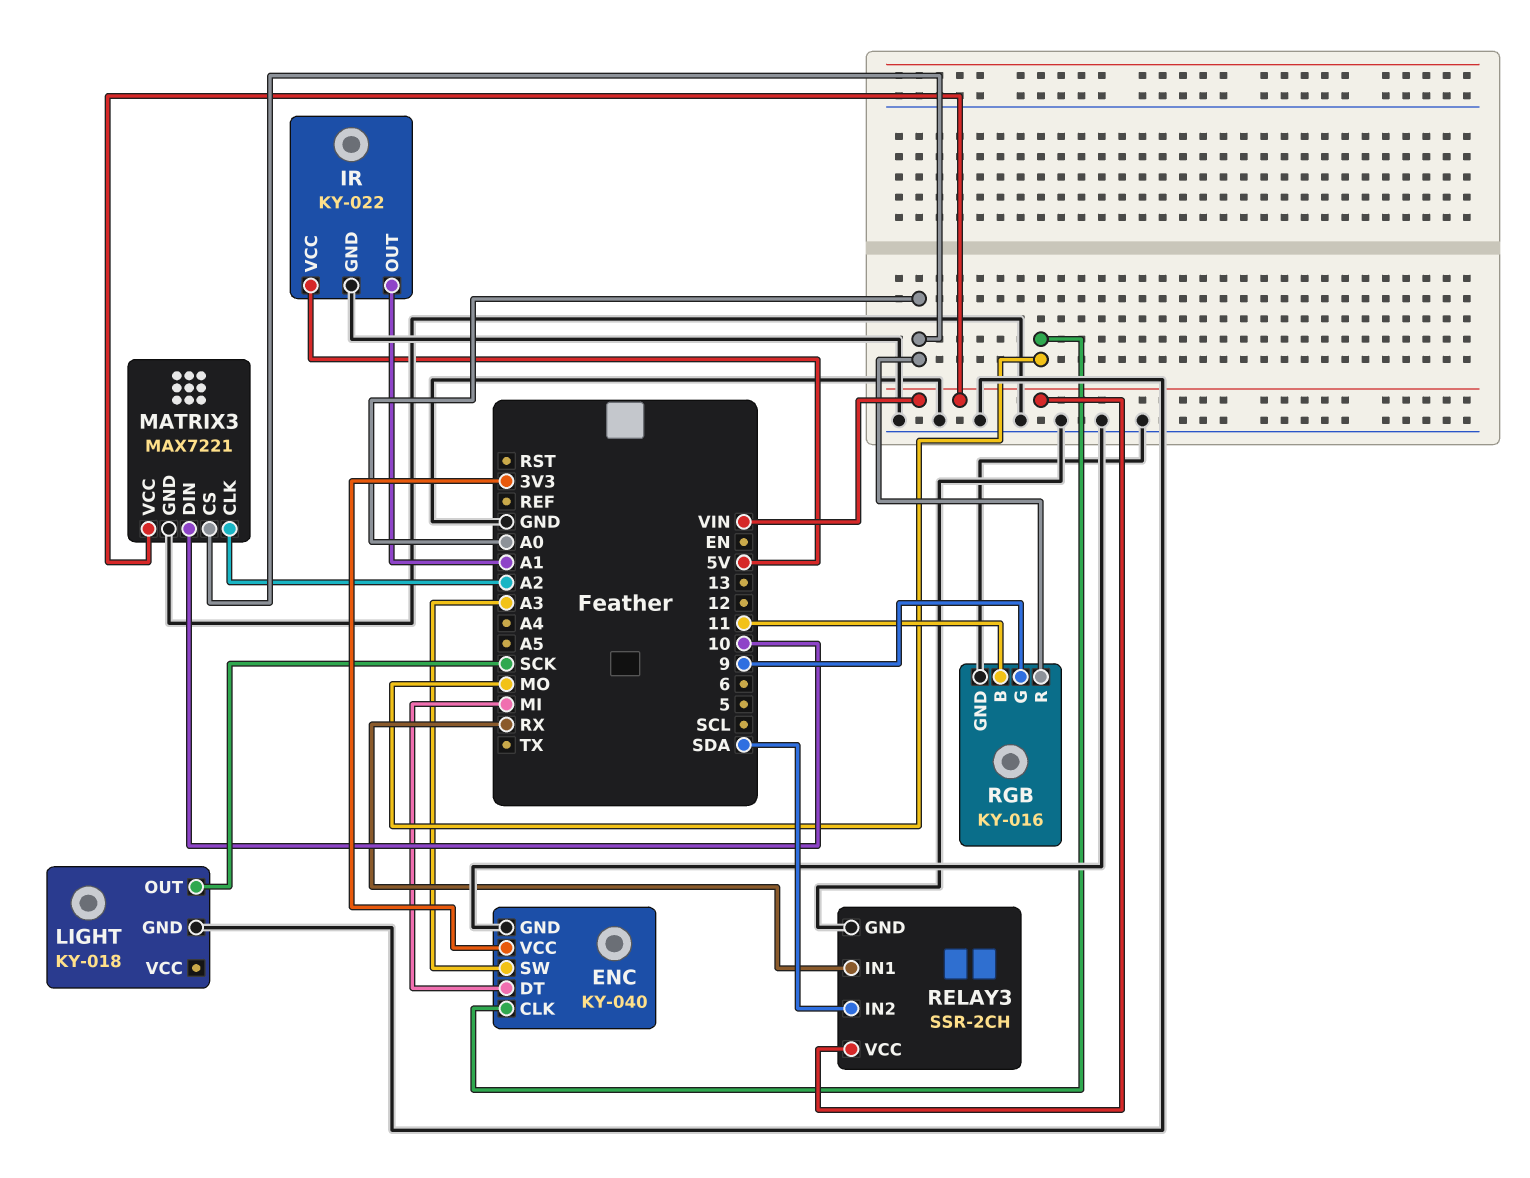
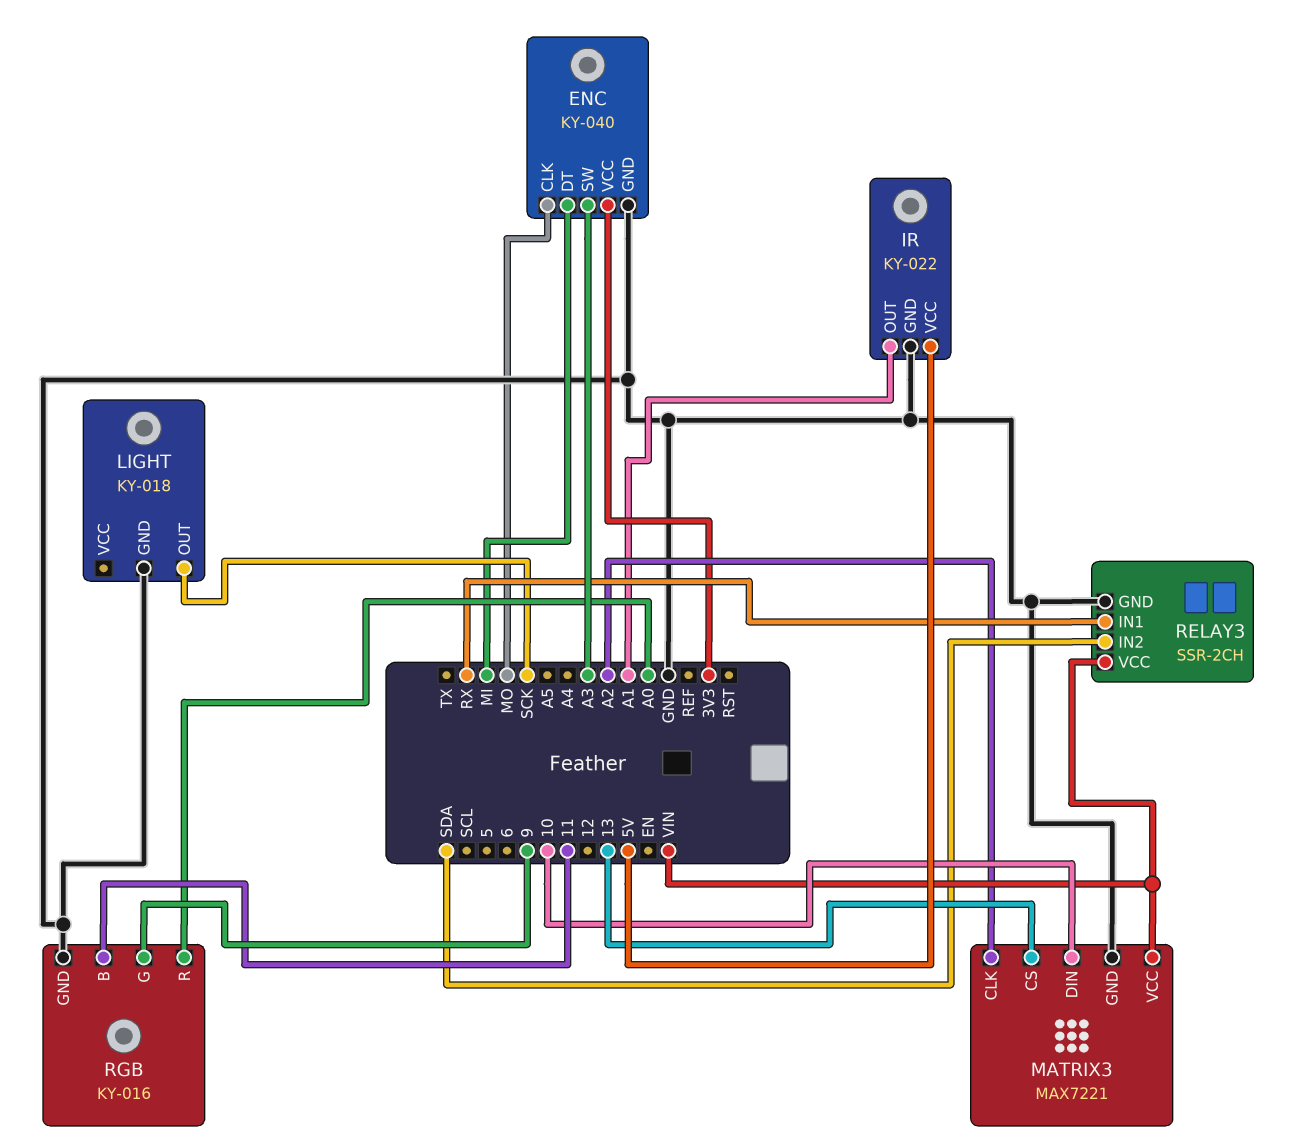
MATRIX3 pin CS: A0 -> 13

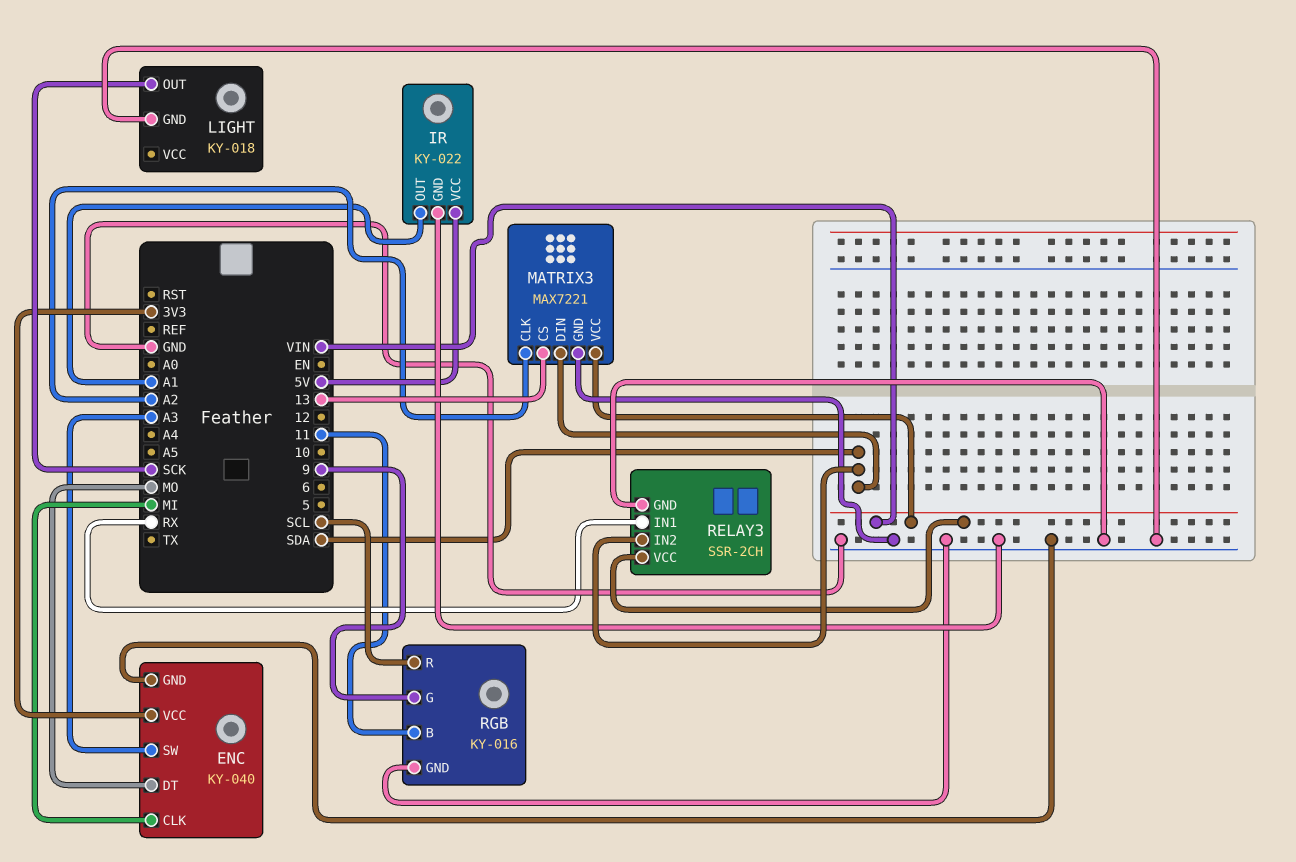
ENC pin CLK: MO -> MI
ENC pin DT: MI -> MO
MATRIX3 pin DIN: 10 -> SDA
RGB pin R: A0 -> SCL

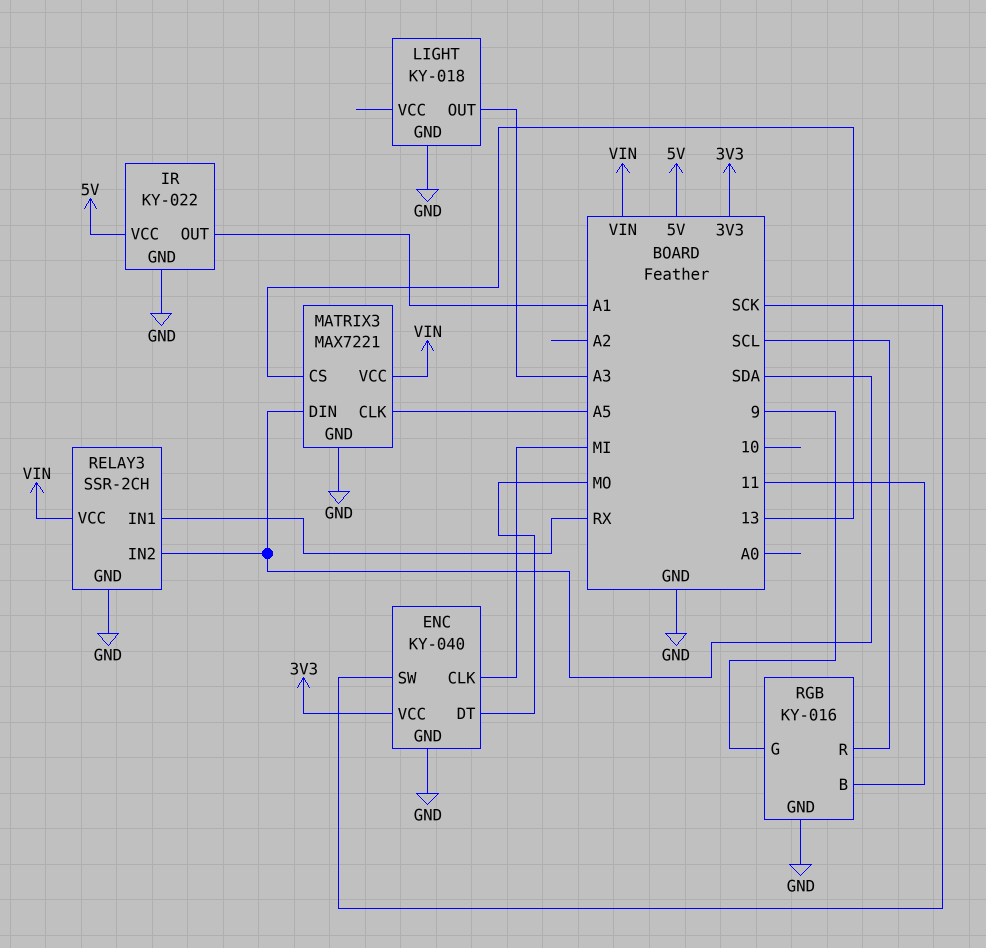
ENC pin SW: A3 -> SCK
LIGHT pin OUT: SCK -> A3
MATRIX3 pin CLK: A2 -> A5

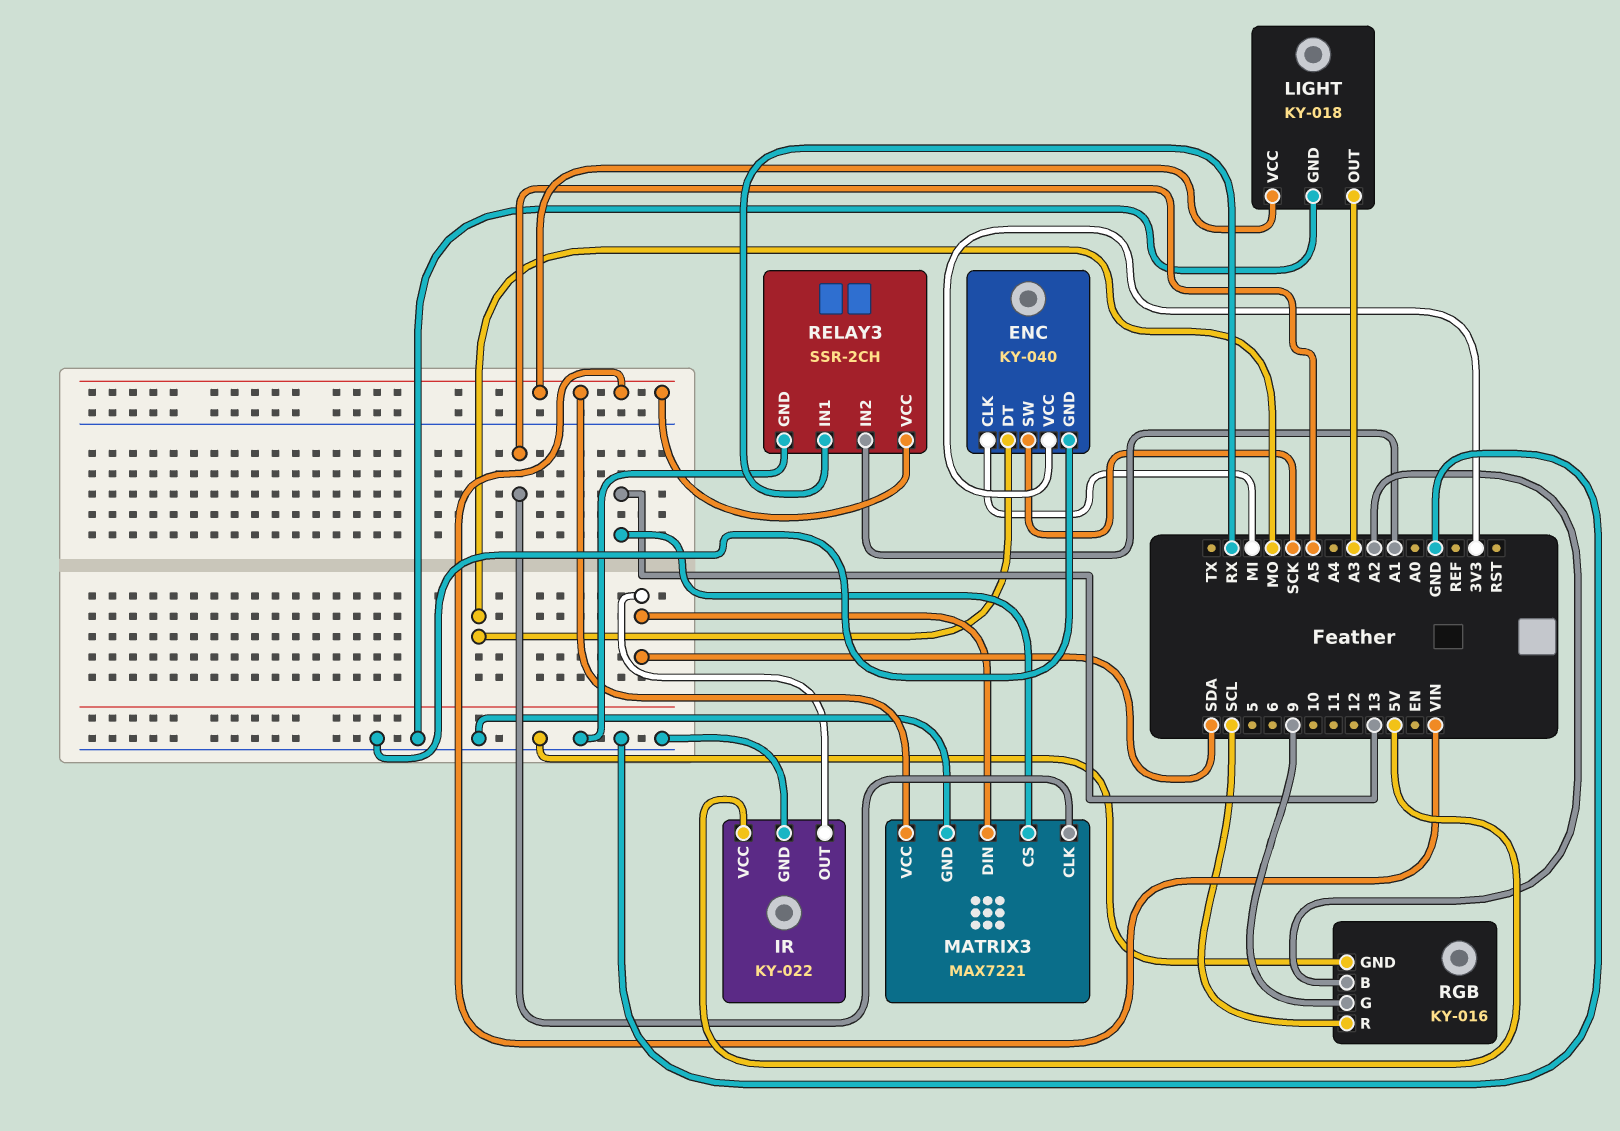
IR pin OUT: A1 -> SDA
LIGHT pin VCC: none -> VIN
RELAY3 pin IN2: SDA -> A1
RGB pin B: 11 -> A2

